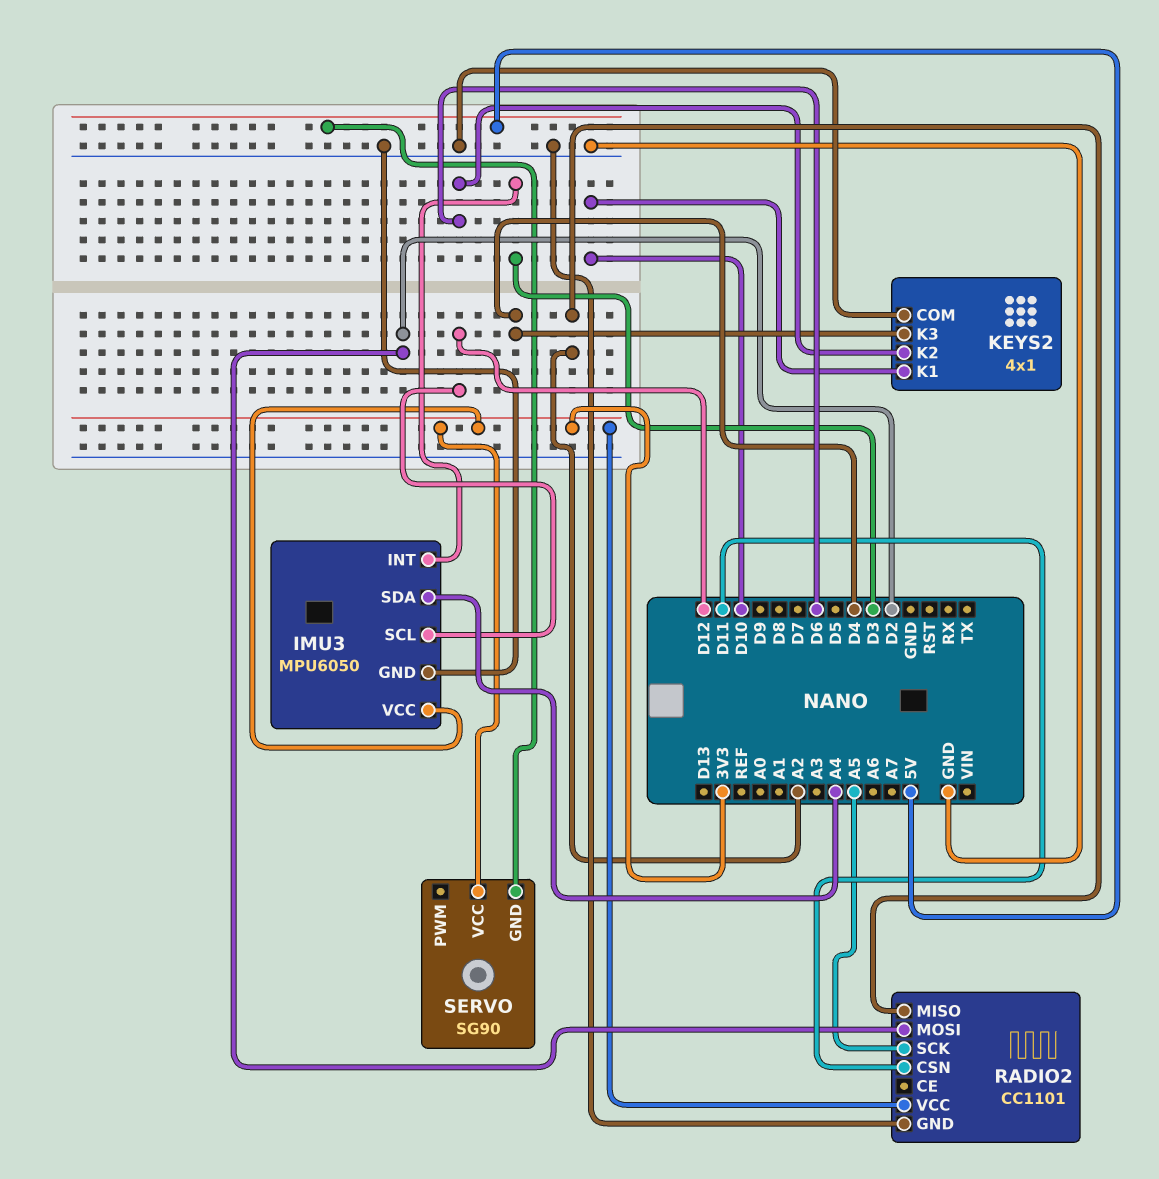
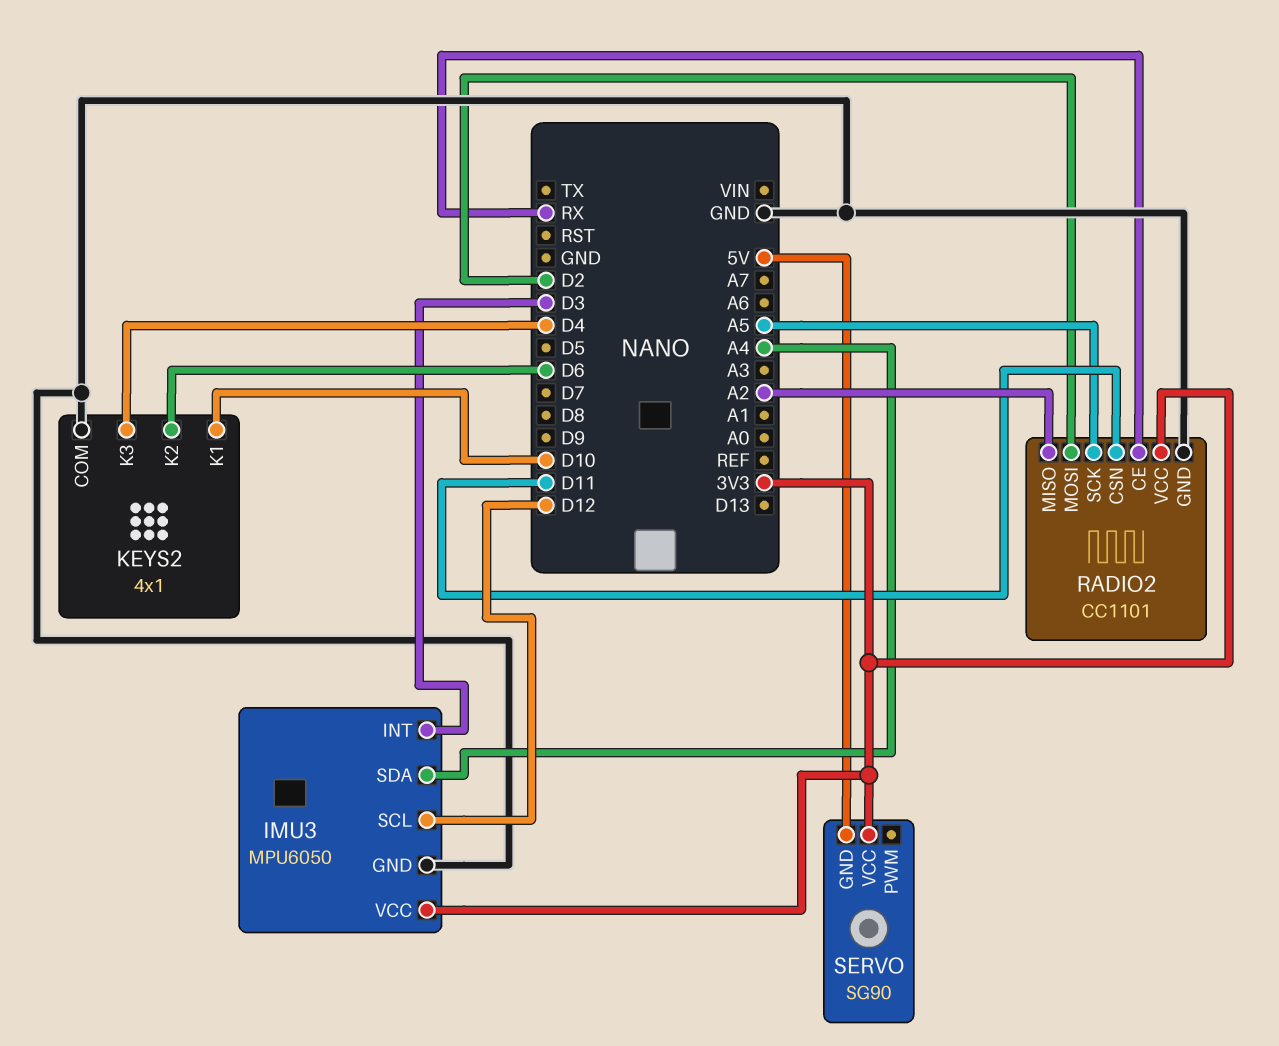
RADIO2 pin CE: none -> RX

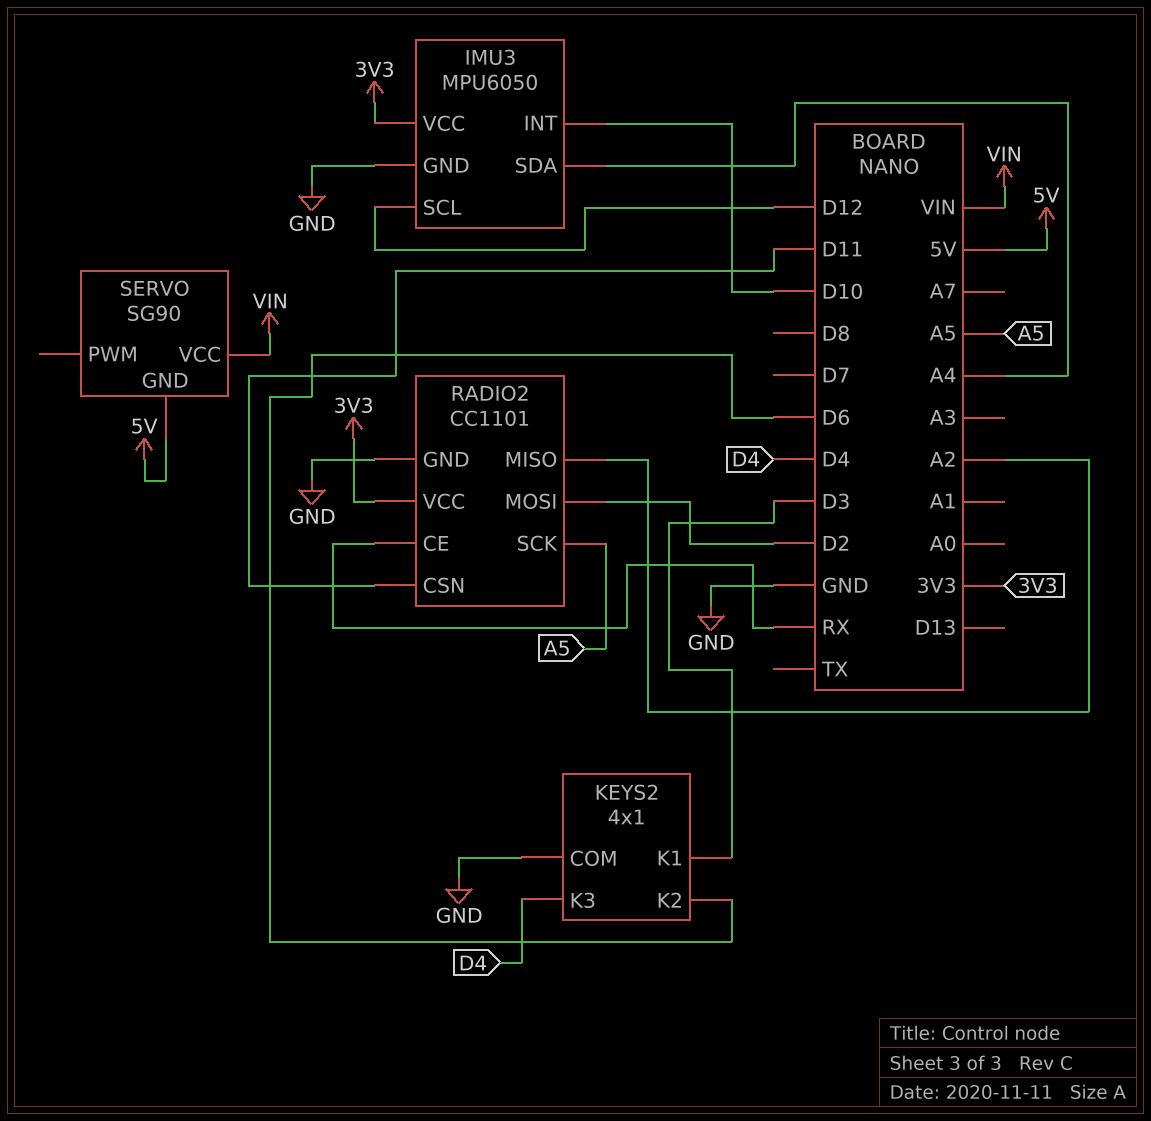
IMU3 pin INT: D3 -> D10
KEYS2 pin K1: D10 -> D3
SERVO pin VCC: 3V3 -> VIN

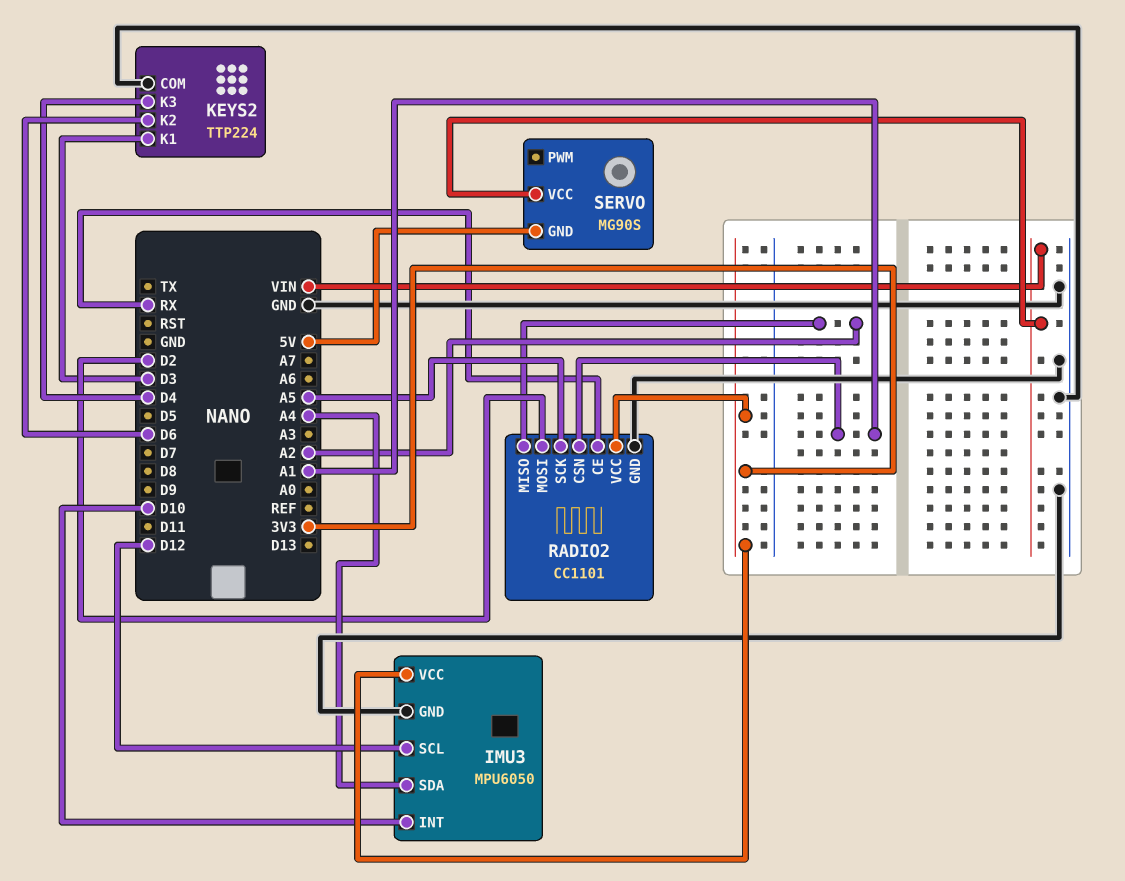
KEYS2: 4x1 -> TTP224
RADIO2 pin CSN: D11 -> A1
SERVO: SG90 -> MG90S

